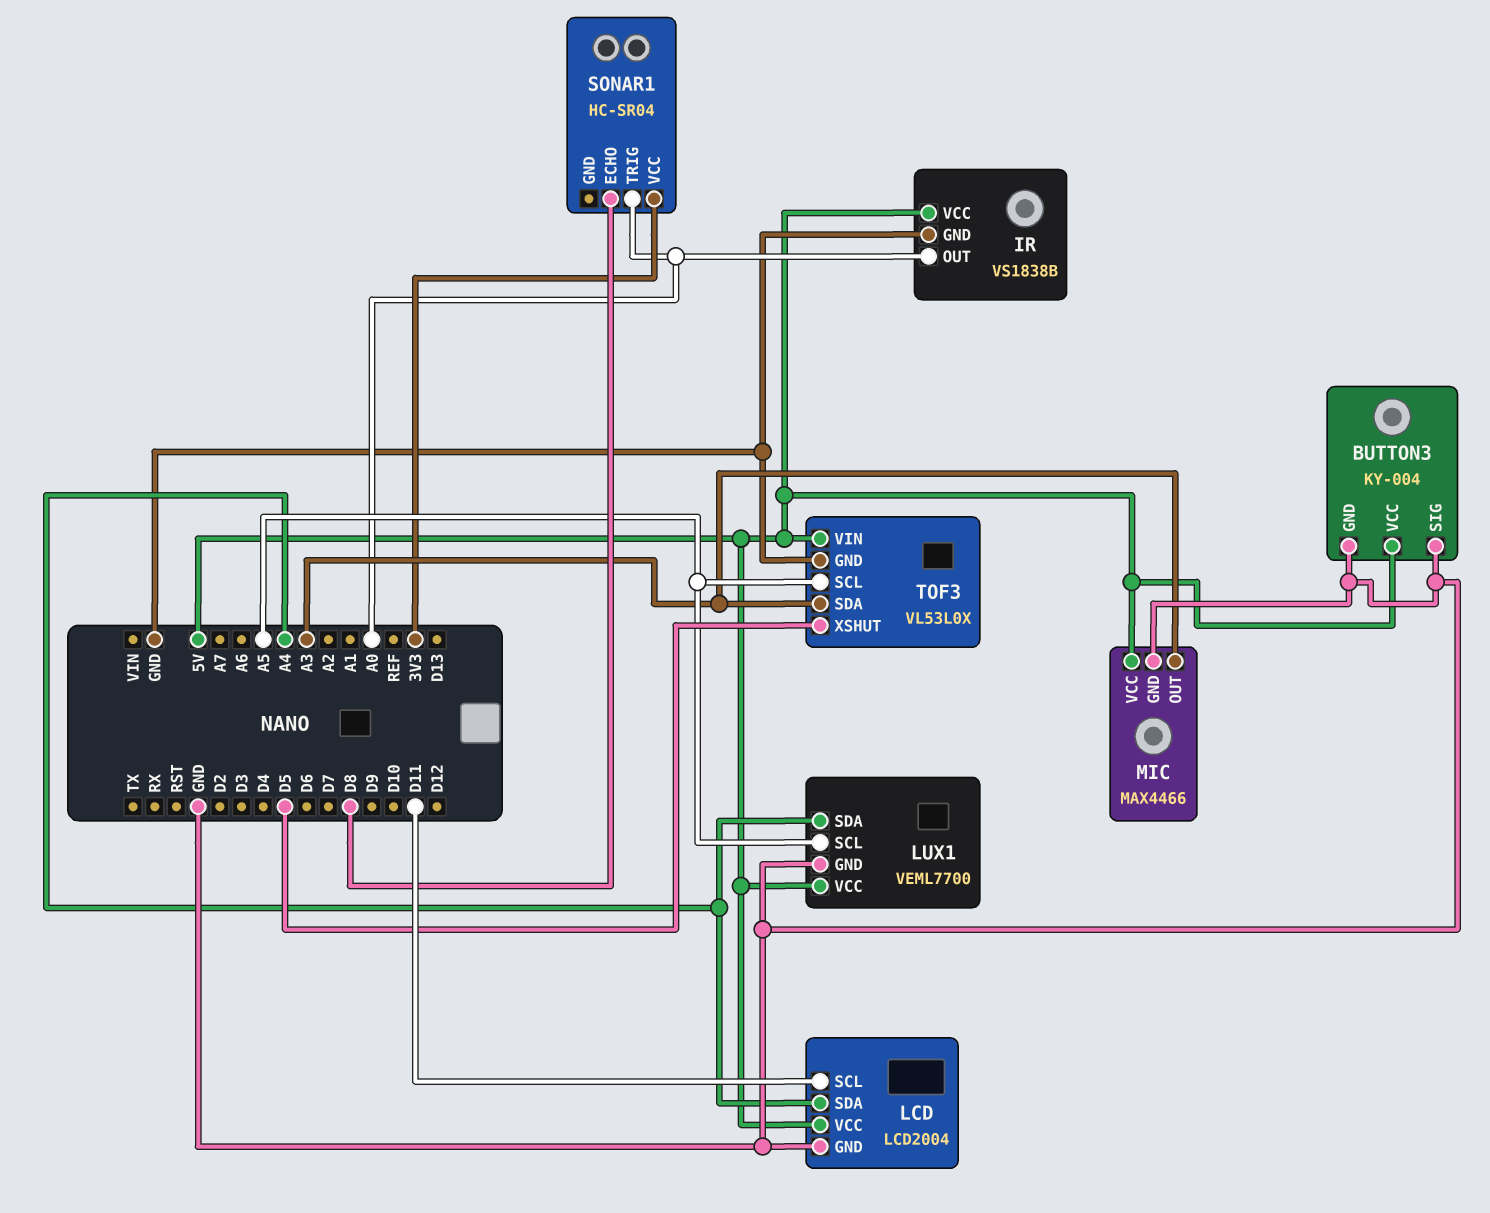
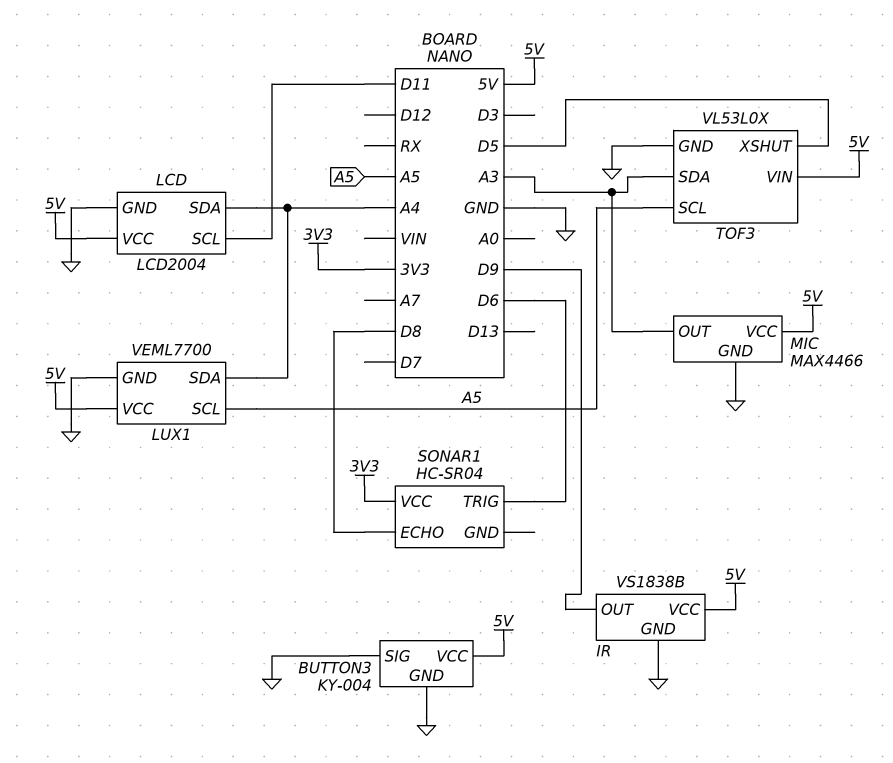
IR pin OUT: A0 -> D9
SONAR1 pin TRIG: A0 -> D6

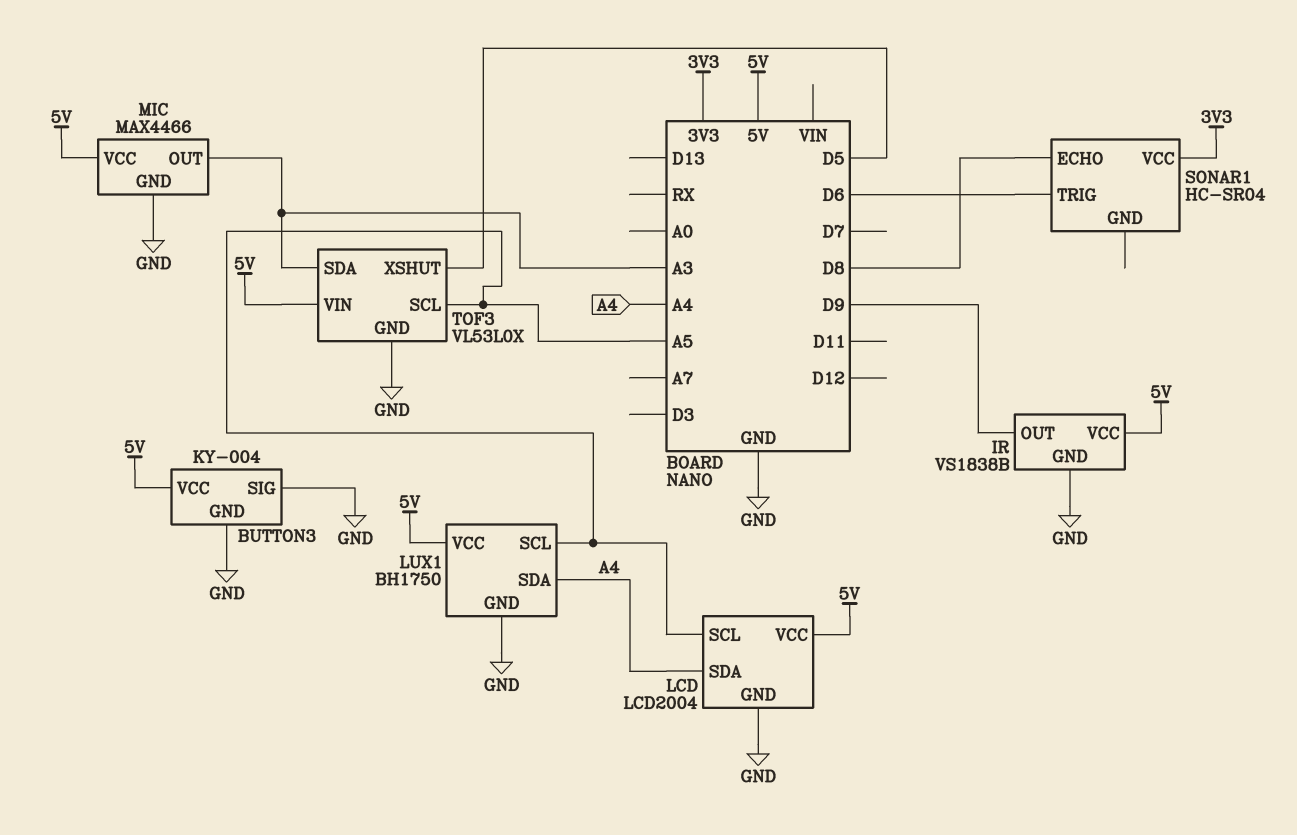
LCD pin SCL: D11 -> A5
LUX1: VEML7700 -> BH1750

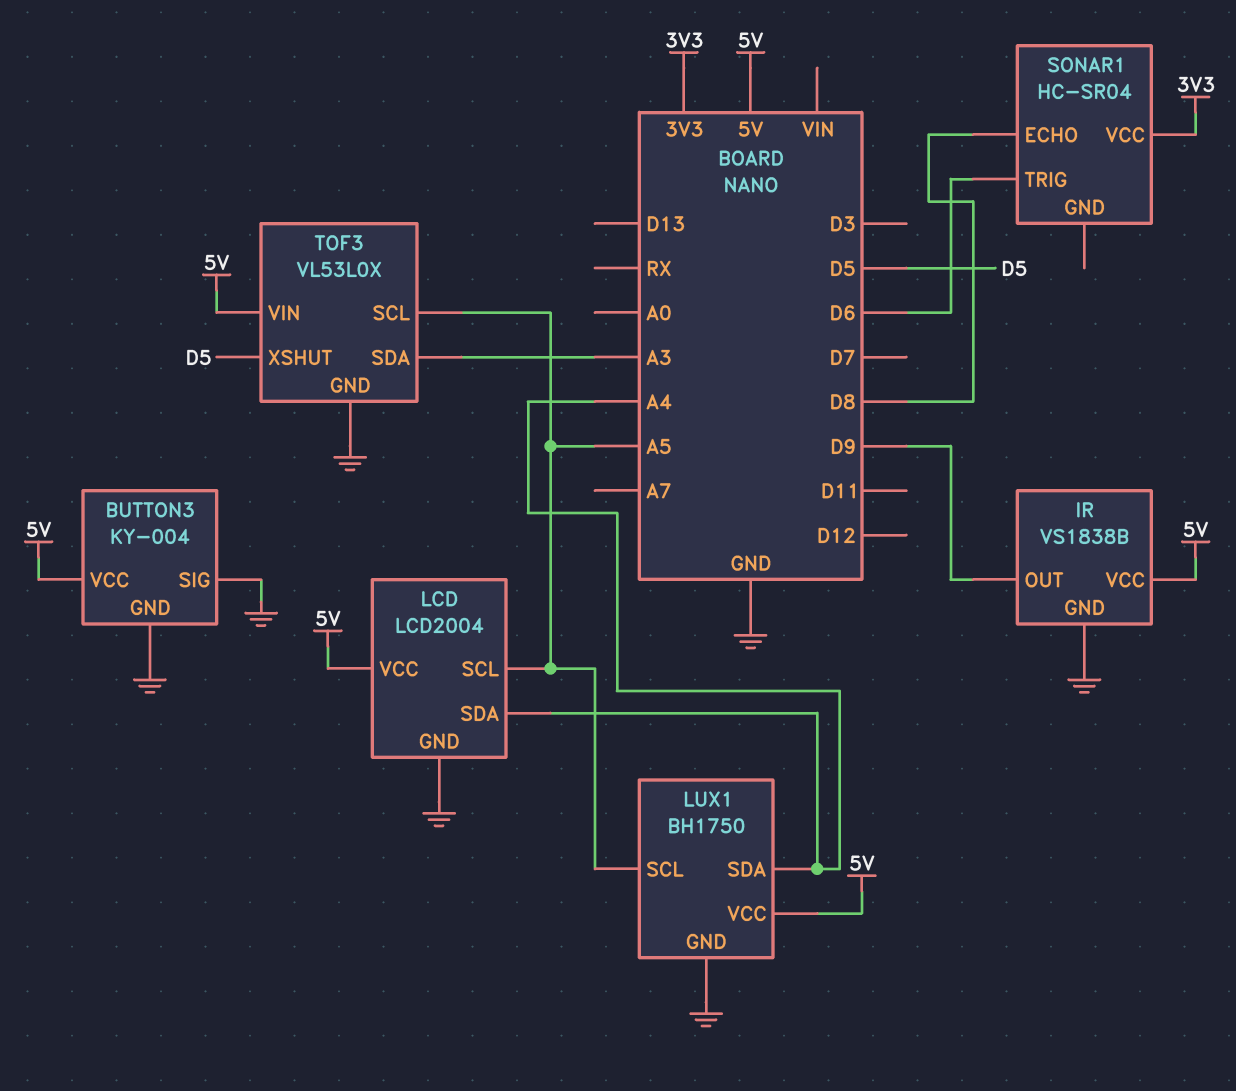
MIC: MAX4466 -> none
MIC pin GND: GND -> none
MIC pin OUT: A3 -> none
MIC pin VCC: 5V -> none

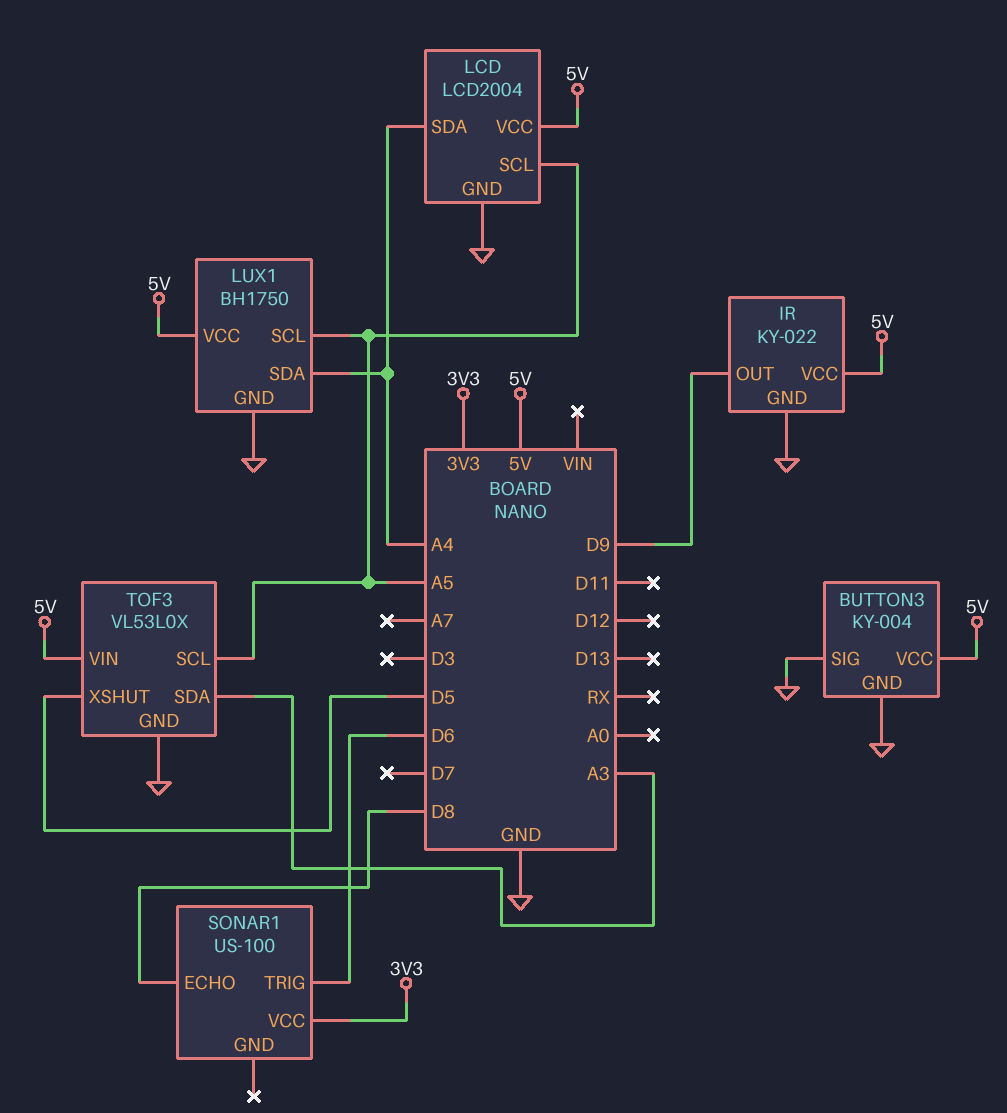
IR: VS1838B -> KY-022
SONAR1: HC-SR04 -> US-100

